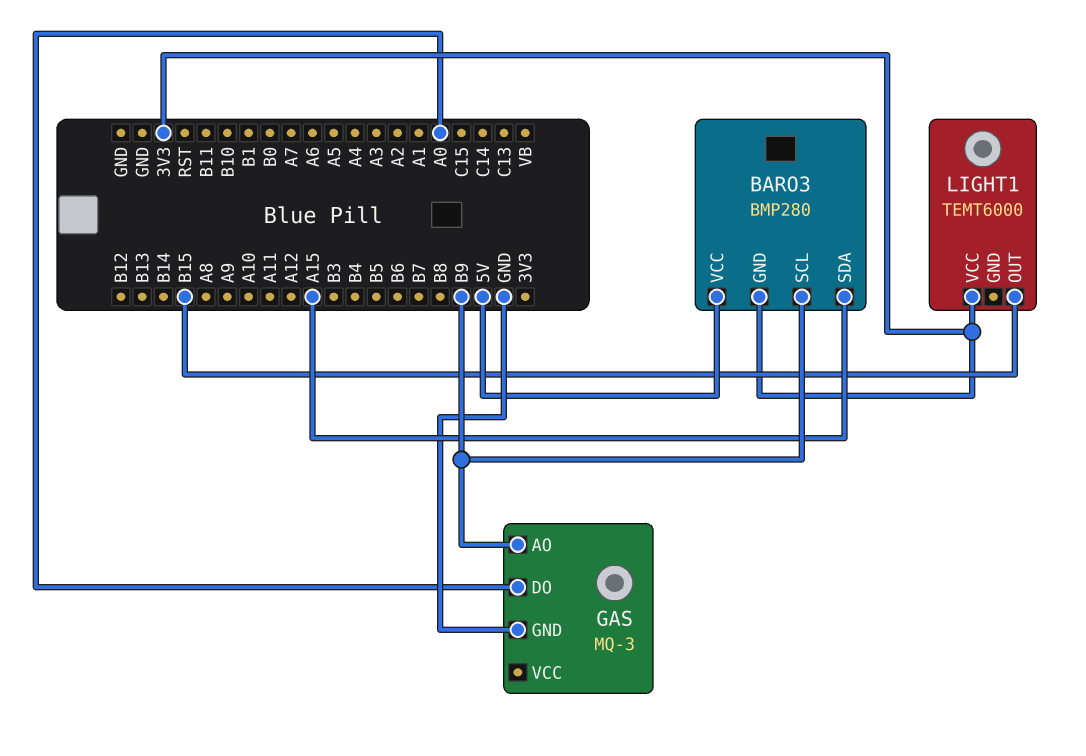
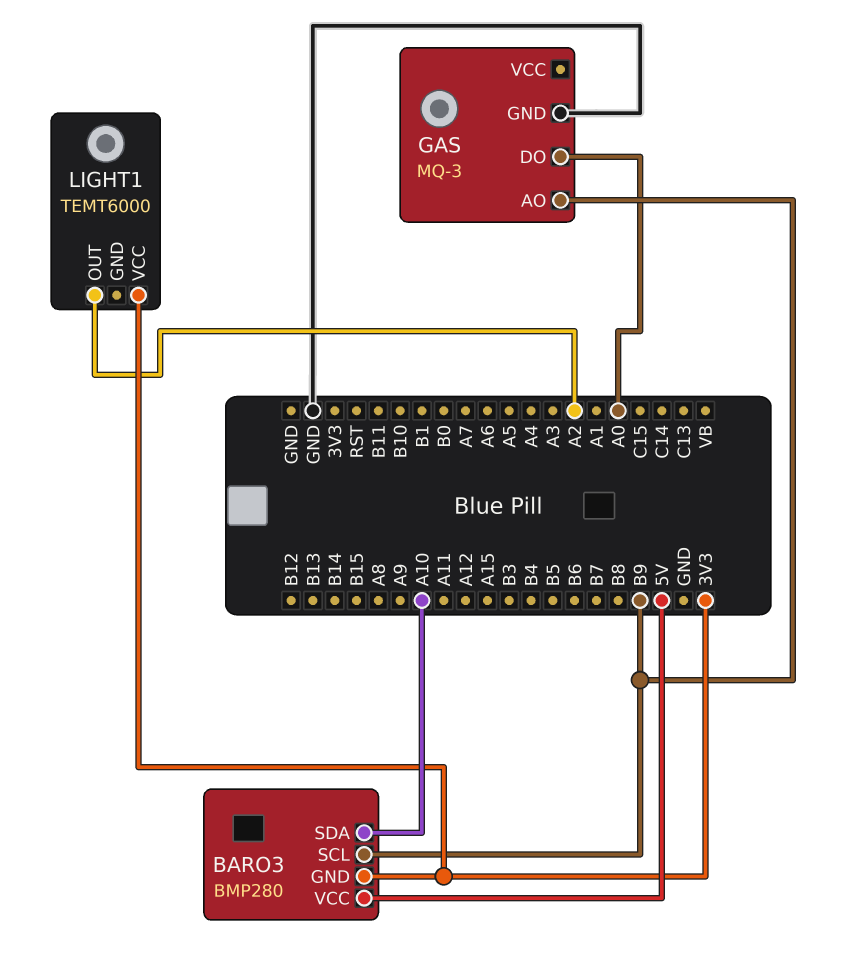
BARO3 pin SDA: A15 -> A10
LIGHT1 pin OUT: B15 -> A2

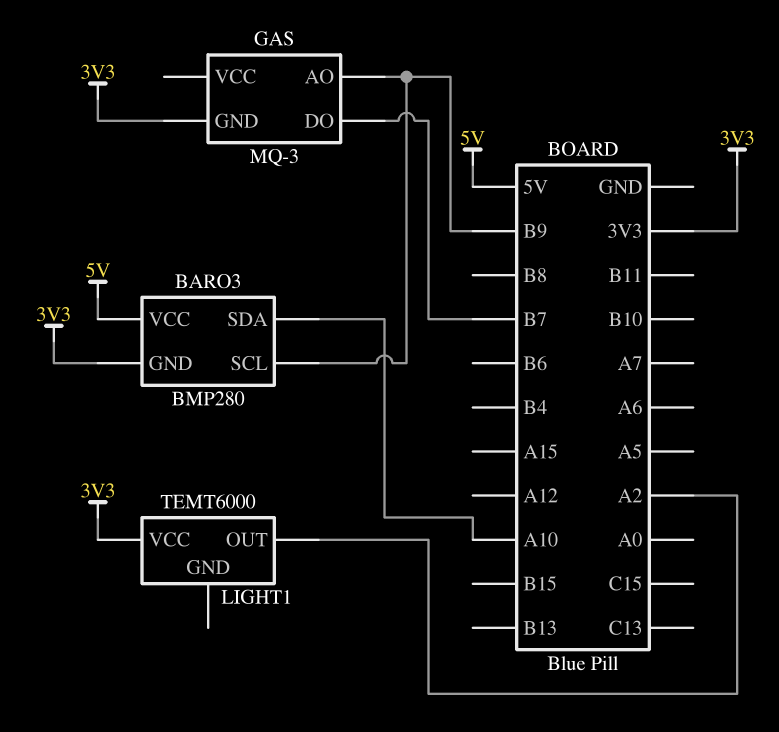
GAS pin DO: A0 -> B7
GAS pin GND: GND -> 3V3

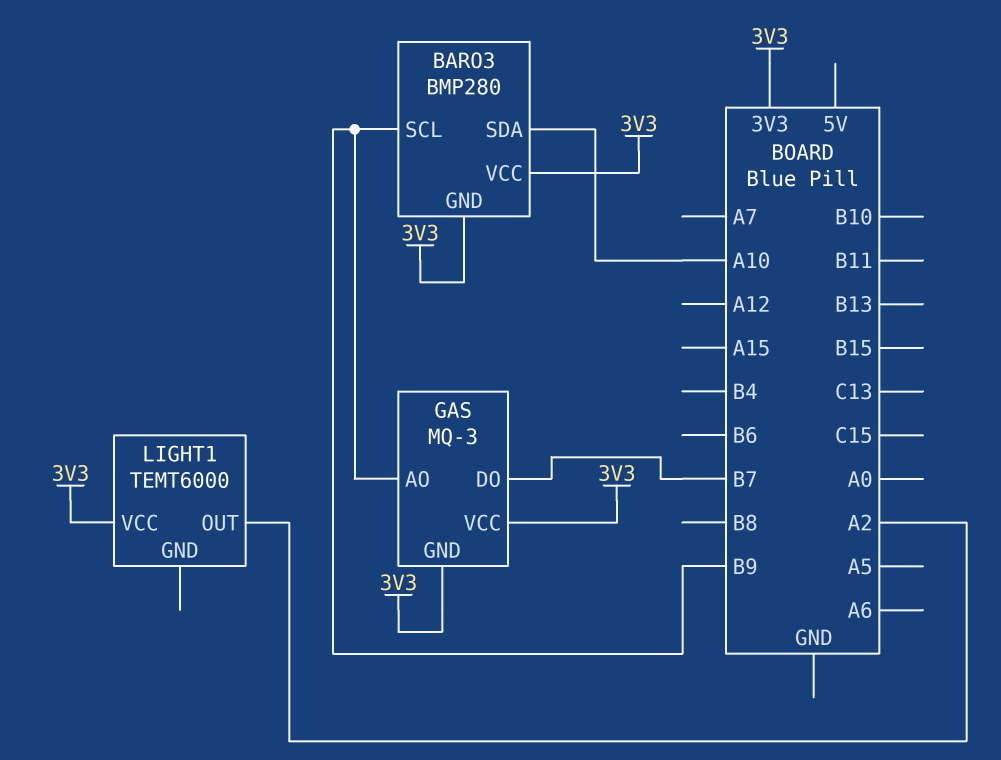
BARO3 pin VCC: 5V -> 3V3
GAS pin VCC: none -> 3V3

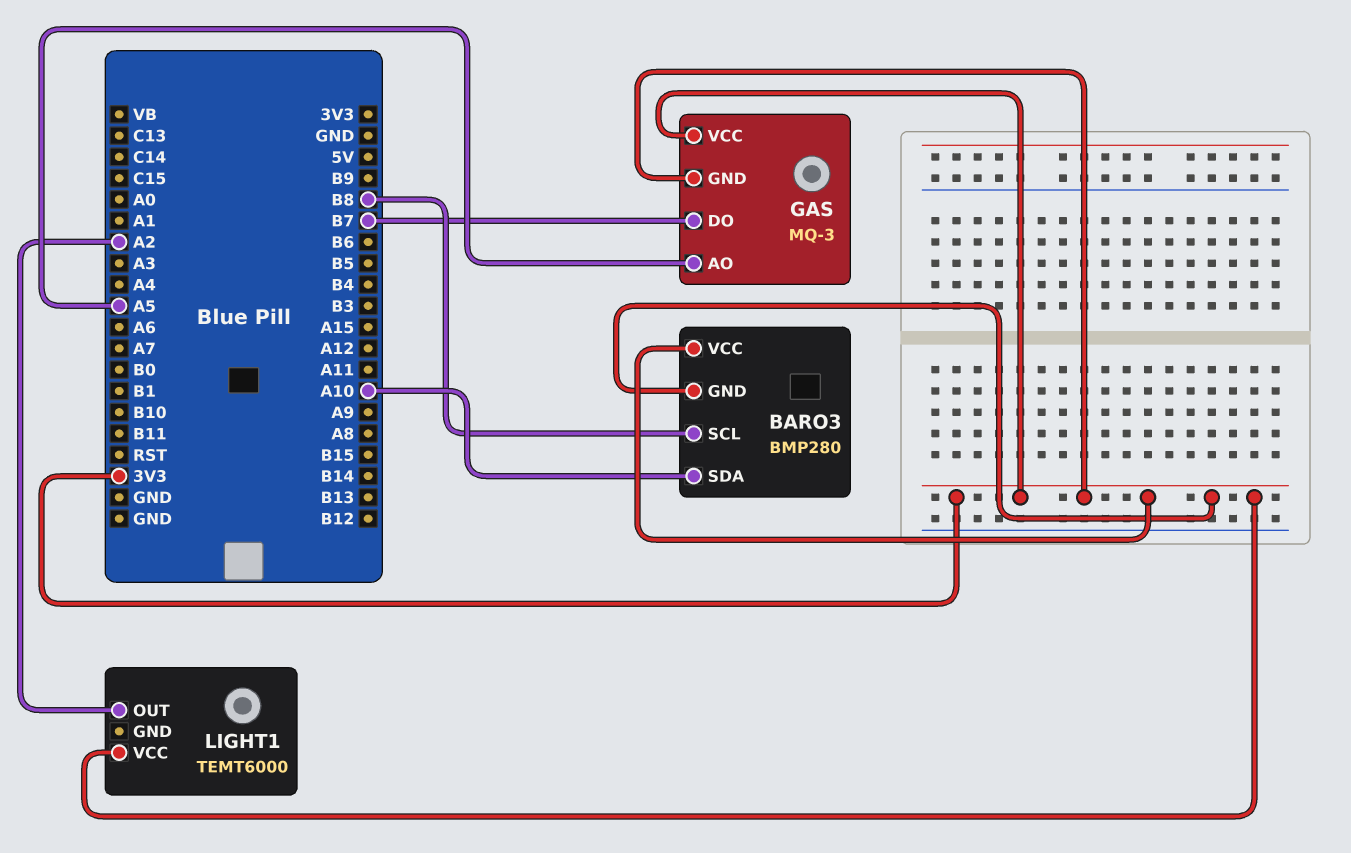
BARO3 pin SCL: B9 -> B8
GAS pin AO: B9 -> A5

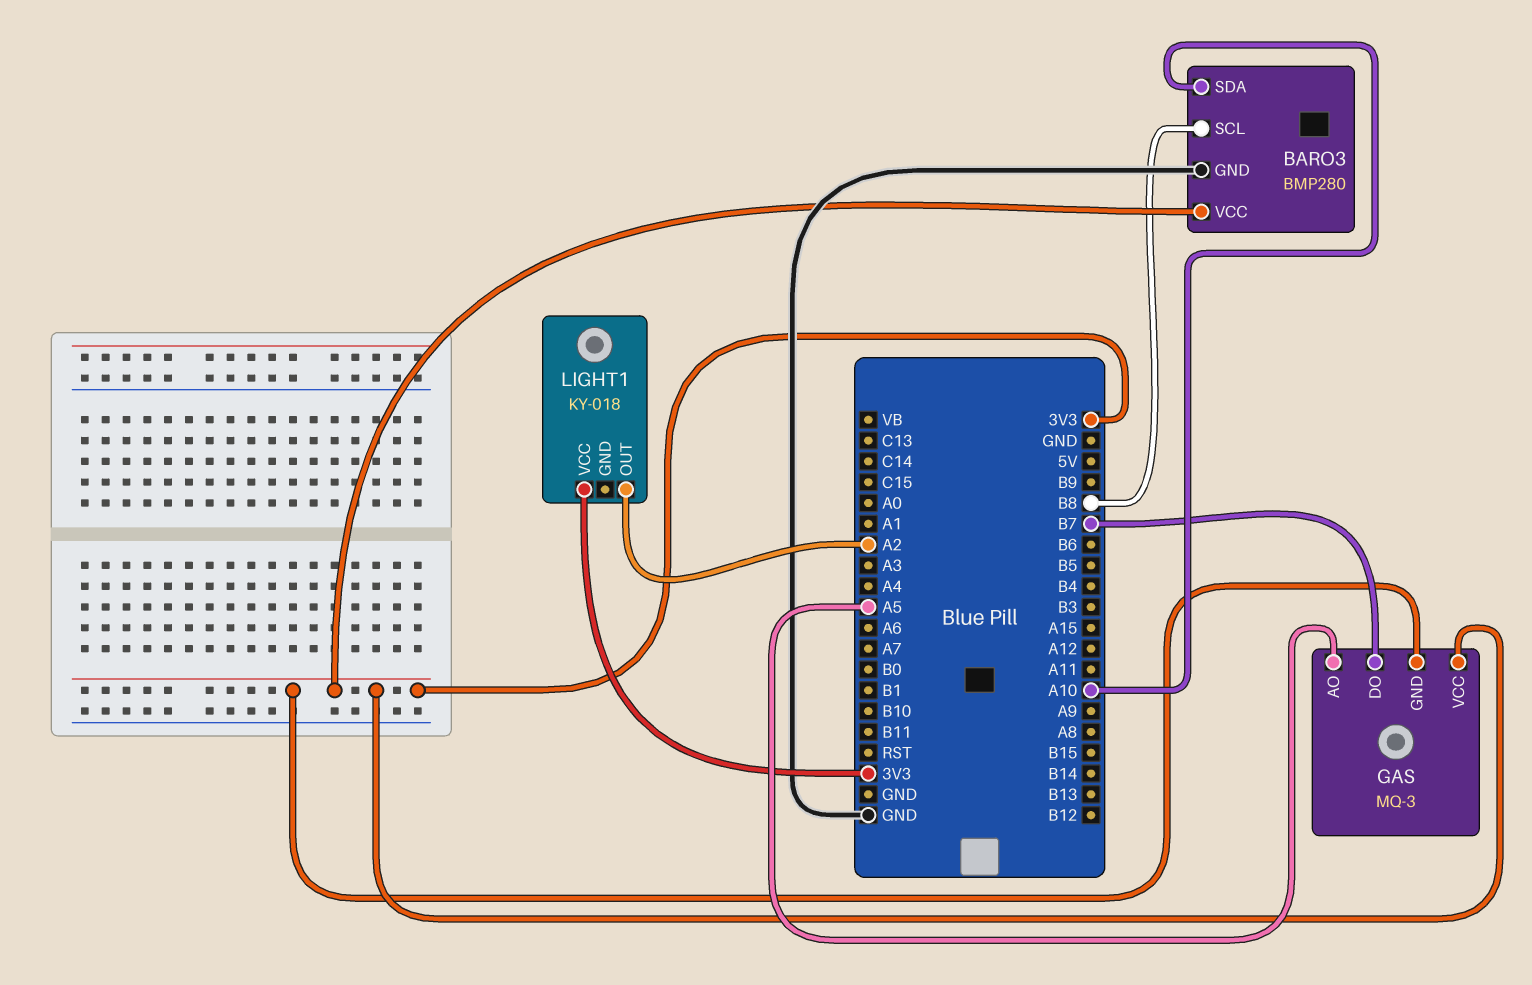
BARO3 pin GND: 3V3 -> GND
LIGHT1: TEMT6000 -> KY-018

